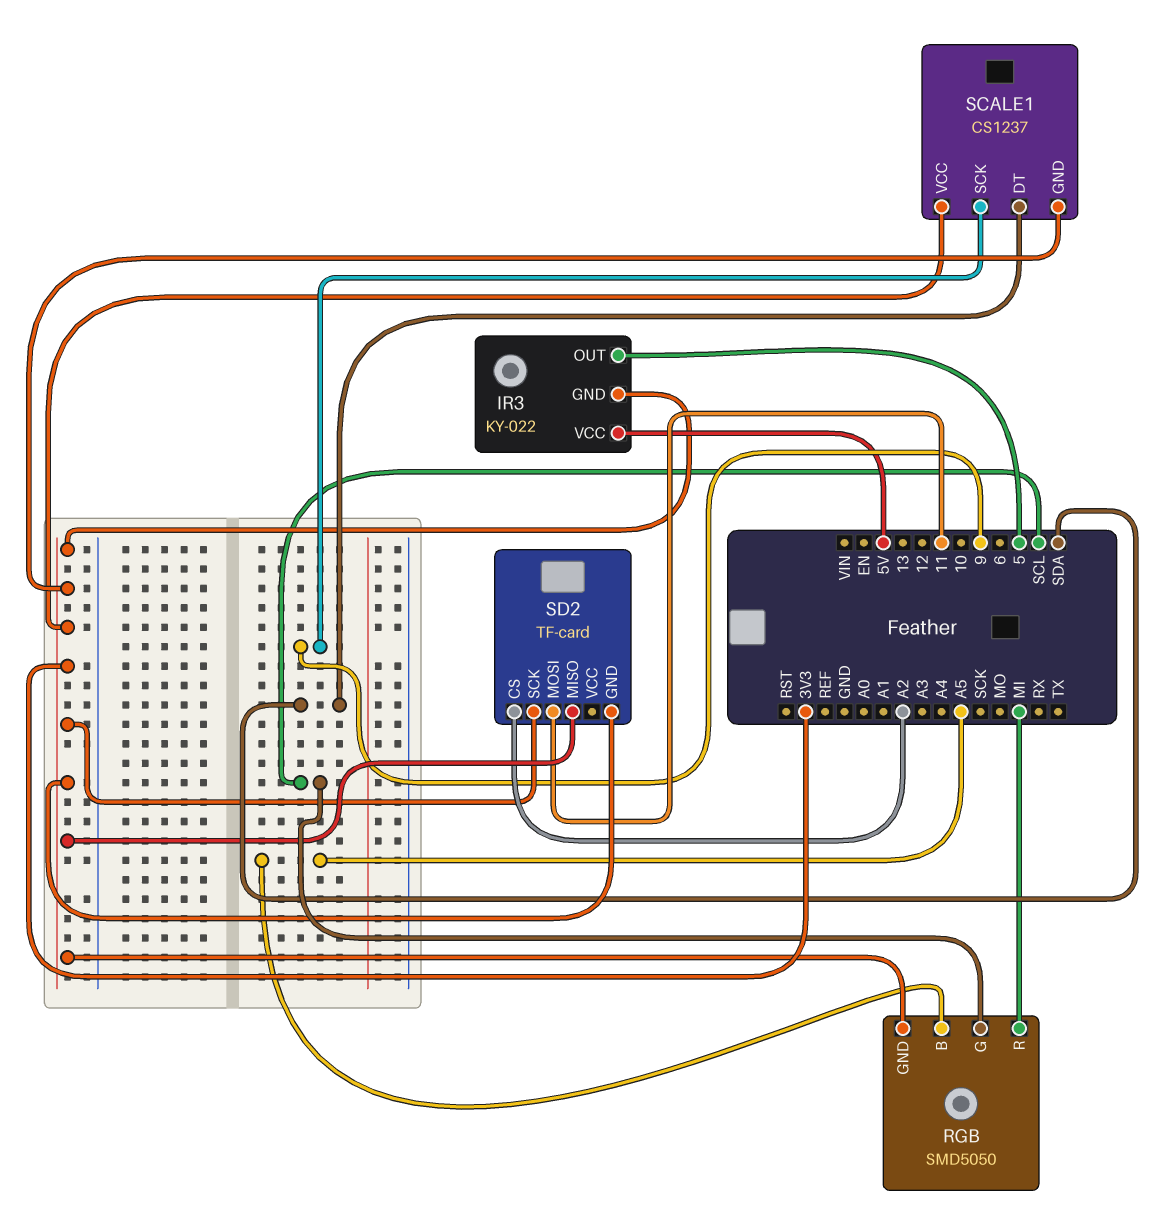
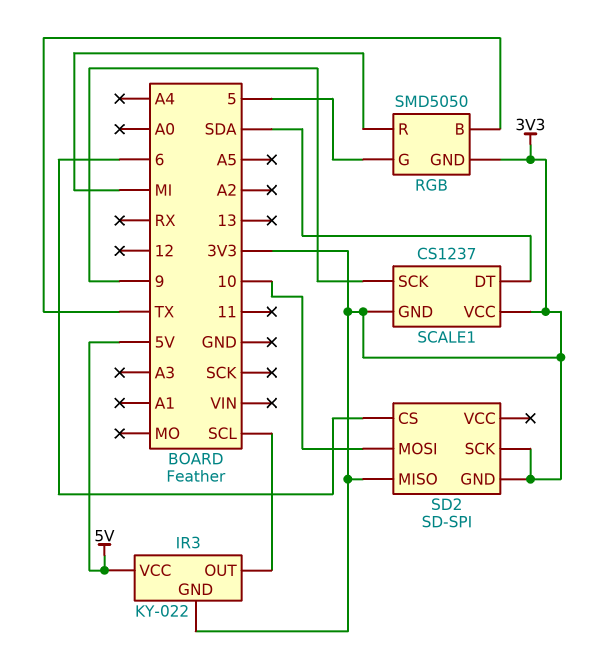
IR3 pin OUT: 5 -> SCL
RGB pin B: A5 -> TX
RGB pin G: SCL -> 5
SD2: TF-card -> SD-SPI
SD2 pin CS: A2 -> 6
SD2 pin MOSI: 11 -> 10

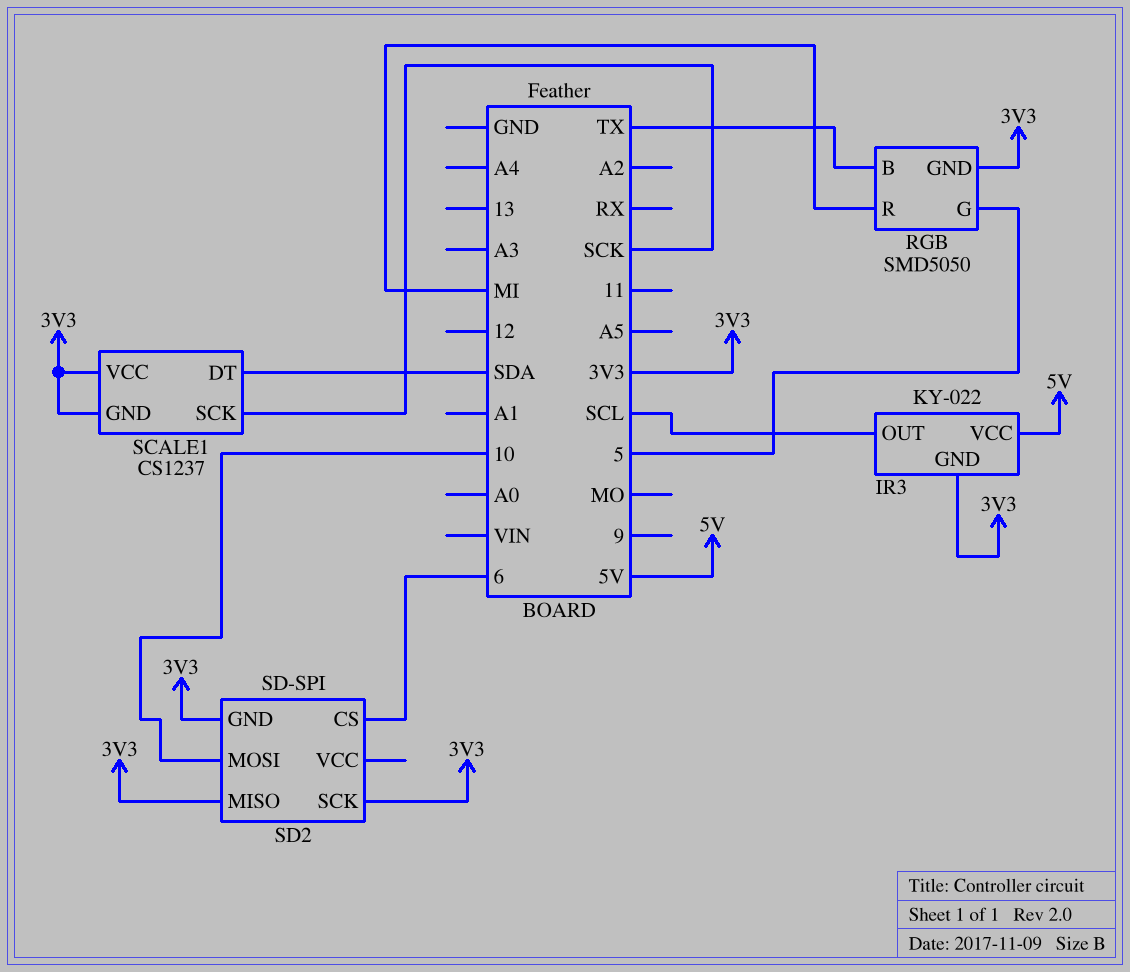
SCALE1 pin SCK: 9 -> SCK

